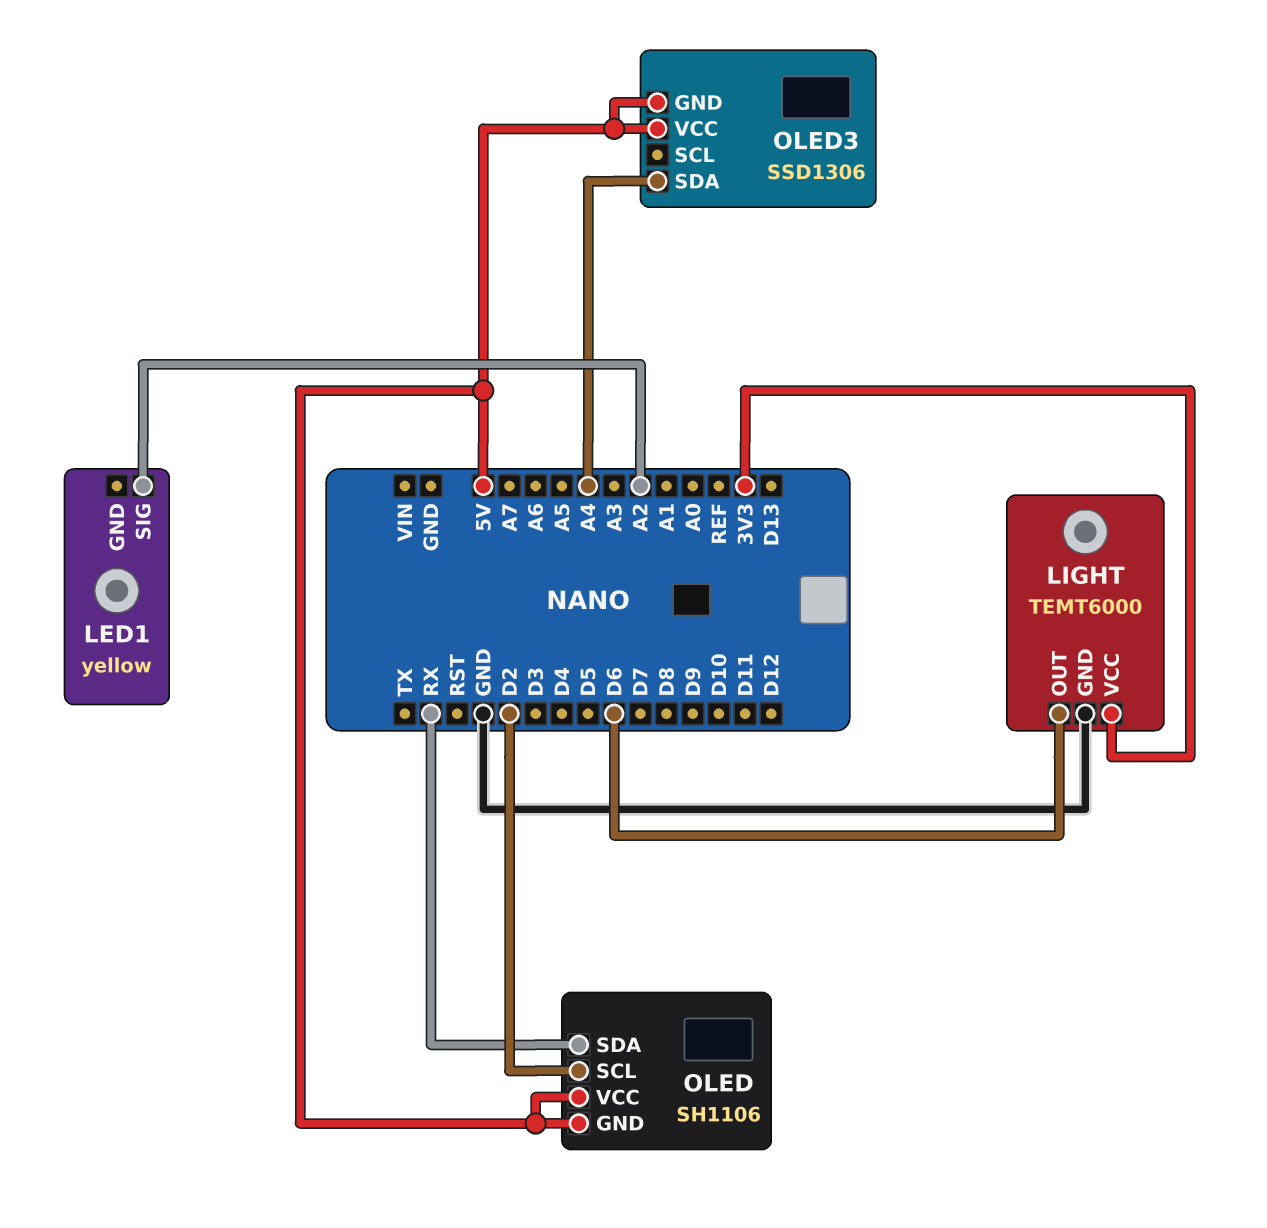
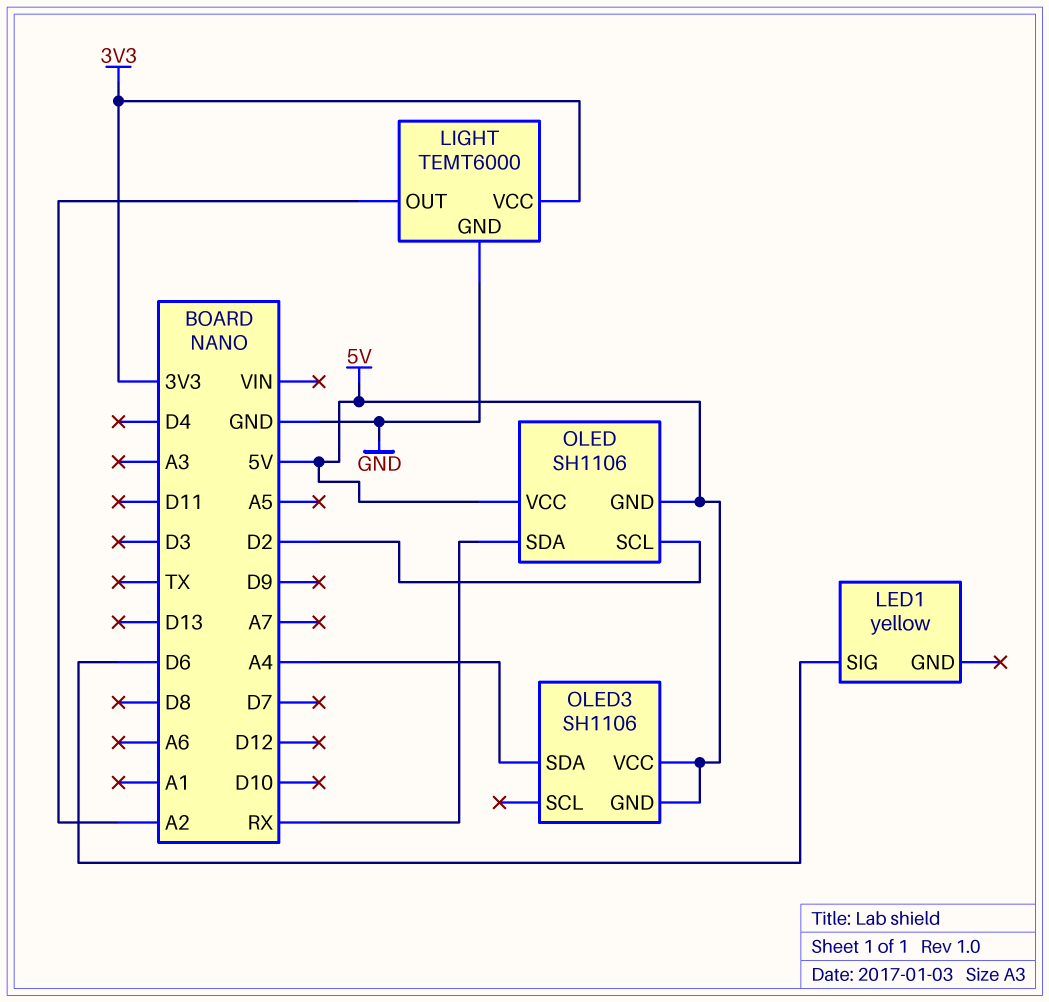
LED1 pin SIG: A2 -> D6
LIGHT pin OUT: D6 -> A2
OLED3: SSD1306 -> SH1106

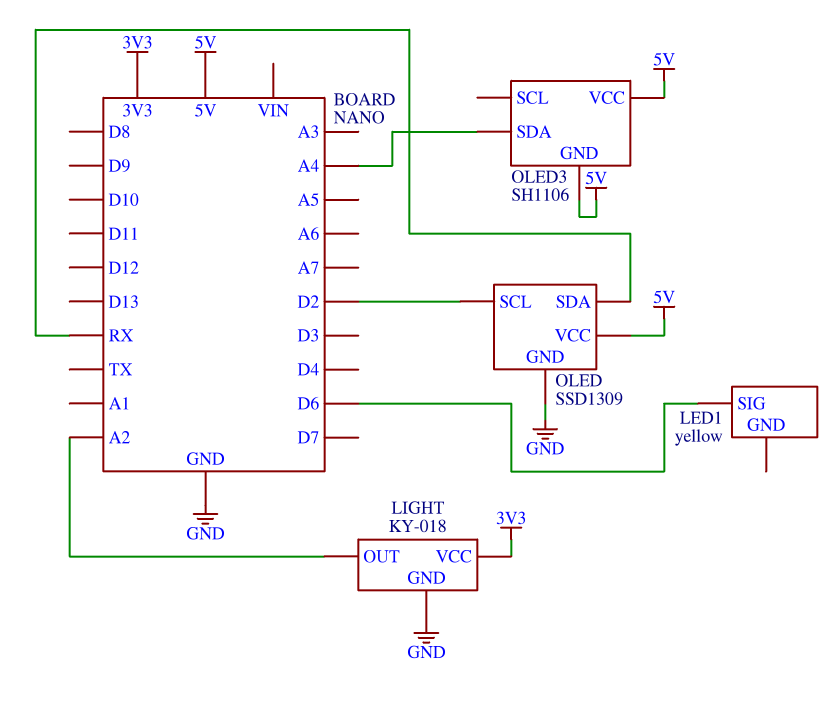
LIGHT: TEMT6000 -> KY-018
OLED: SH1106 -> SSD1309
OLED pin GND: 5V -> GND

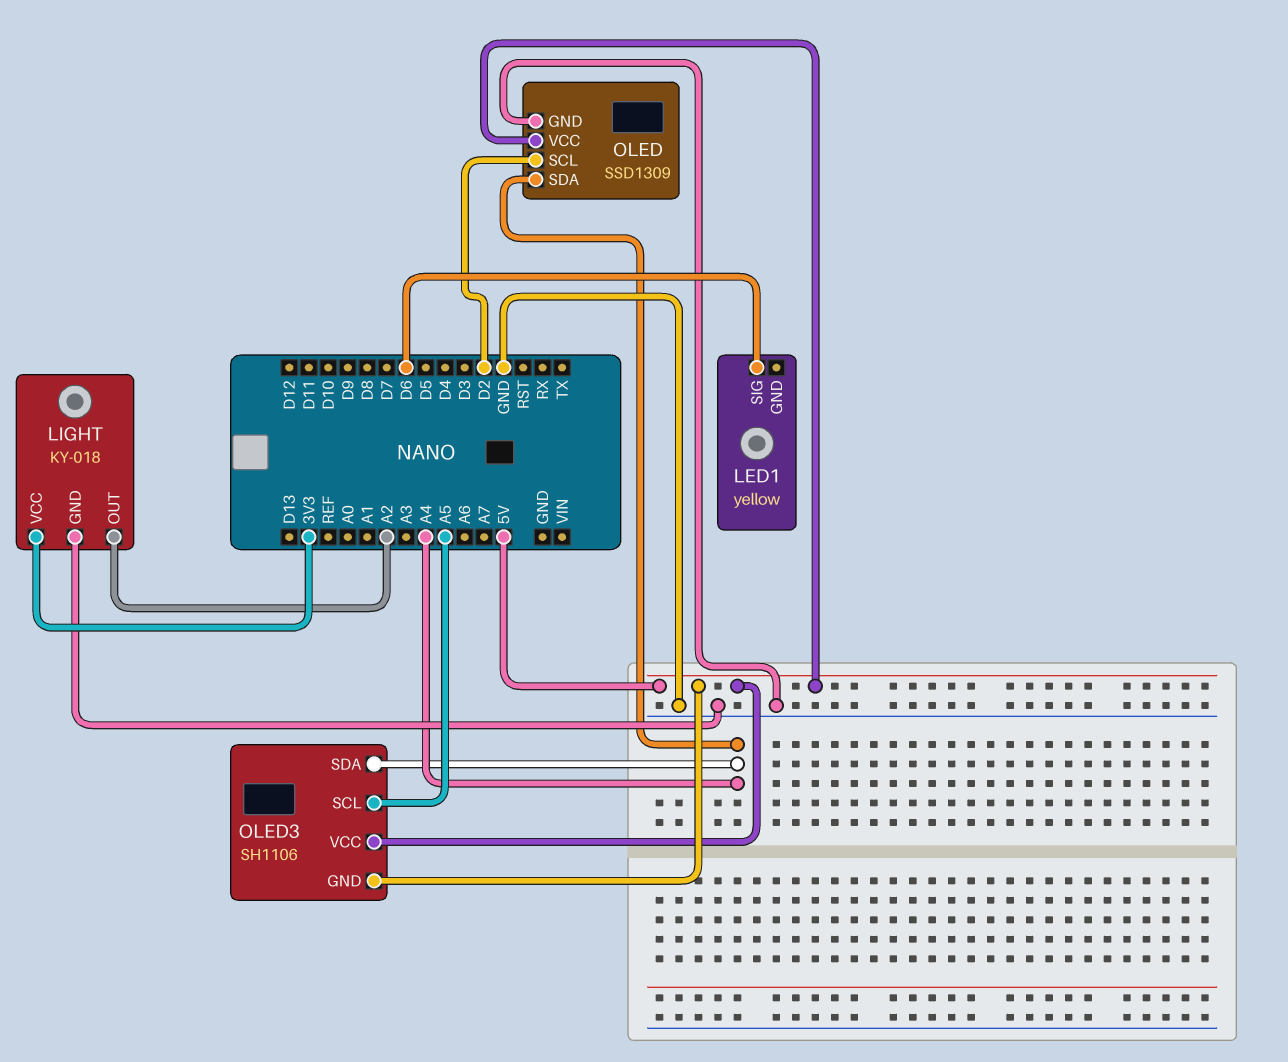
OLED pin SDA: RX -> A4
OLED3 pin SCL: none -> A5

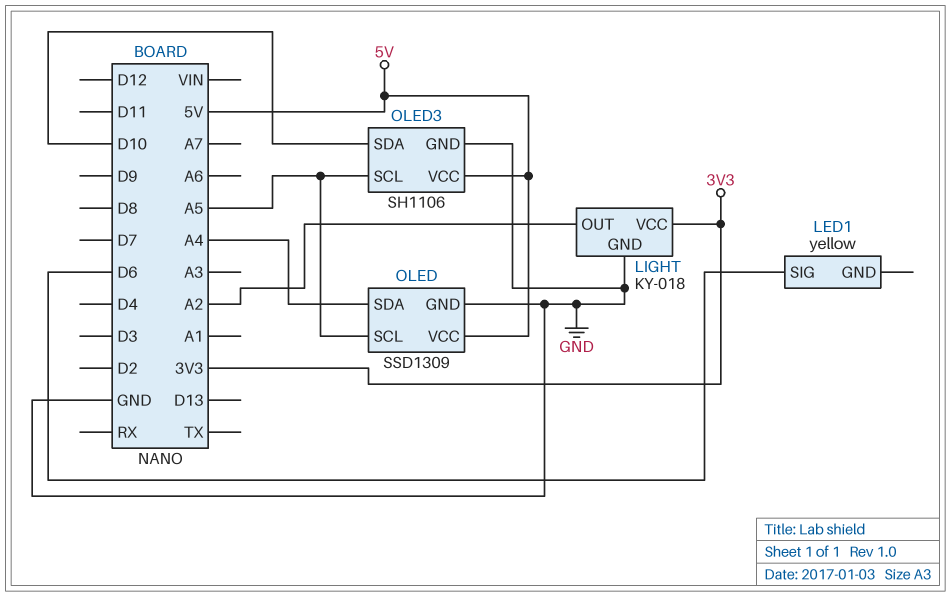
OLED pin SCL: D2 -> A5
OLED3 pin GND: 5V -> GND
OLED3 pin SDA: A4 -> D10

